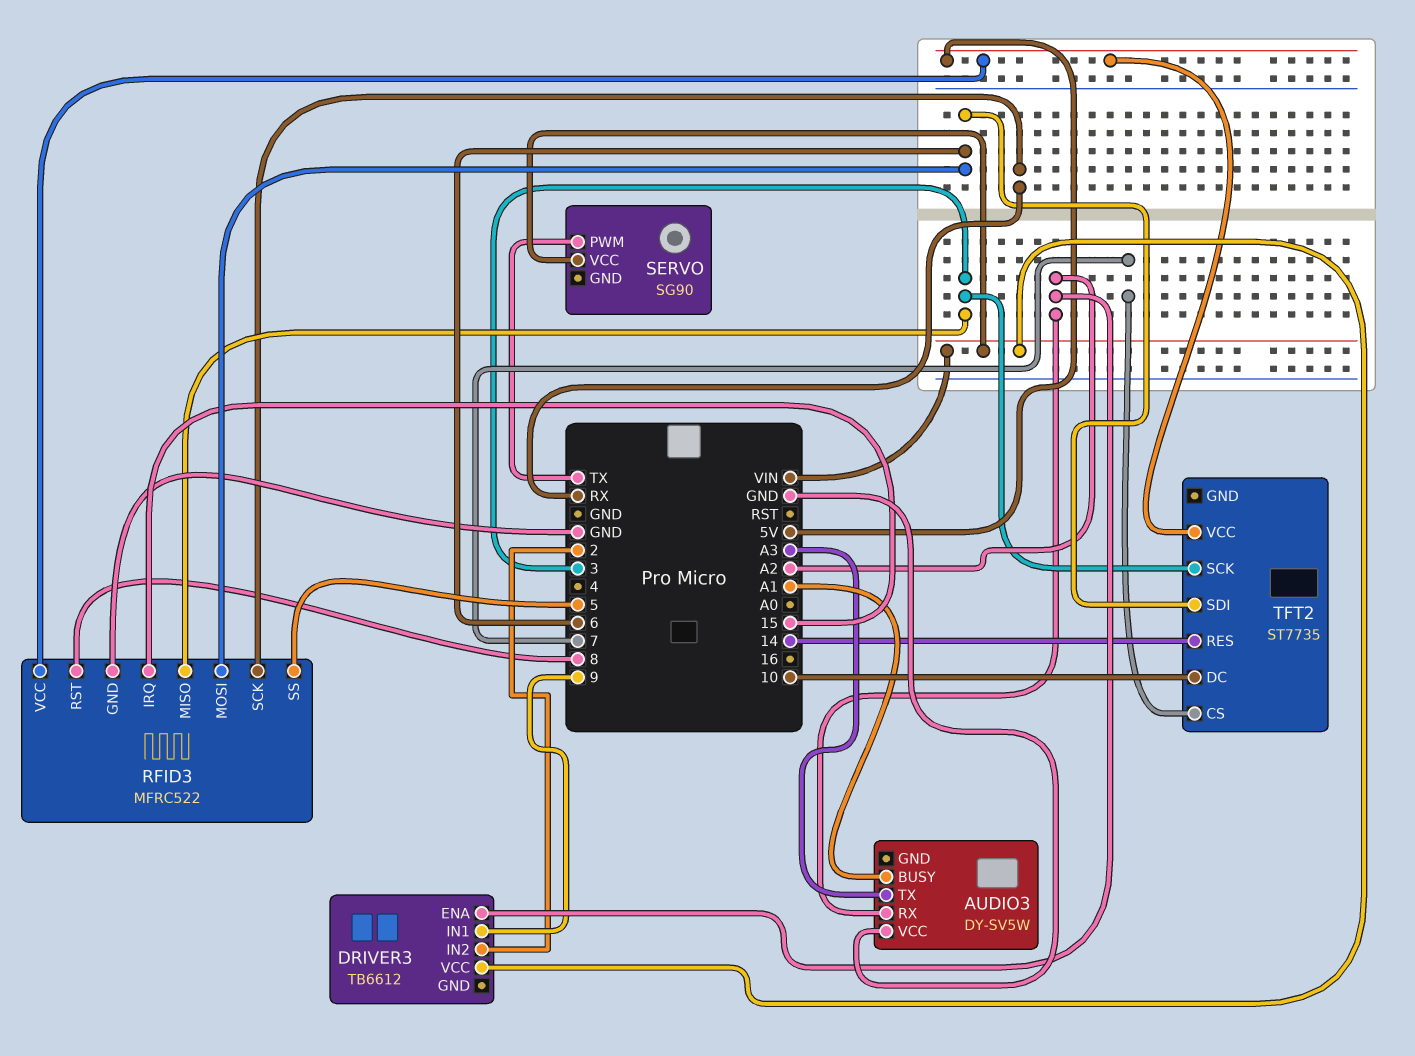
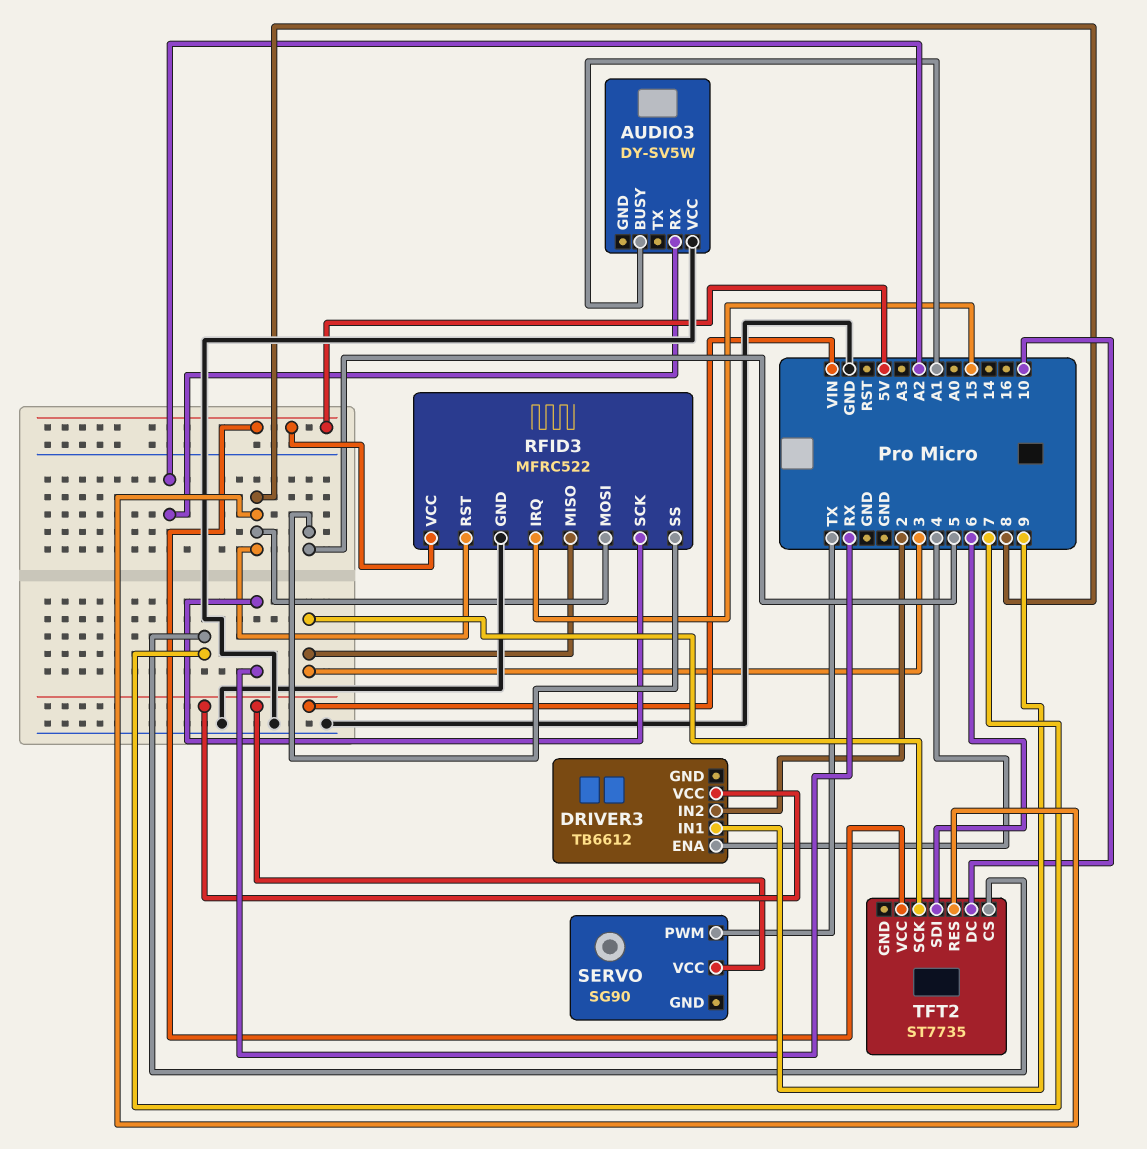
AUDIO3 pin TX: A3 -> none
DRIVER3 pin ENA: A2 -> 4
RFID3 pin MOSI: 6 -> 8
TFT2 pin RES: 14 -> 8

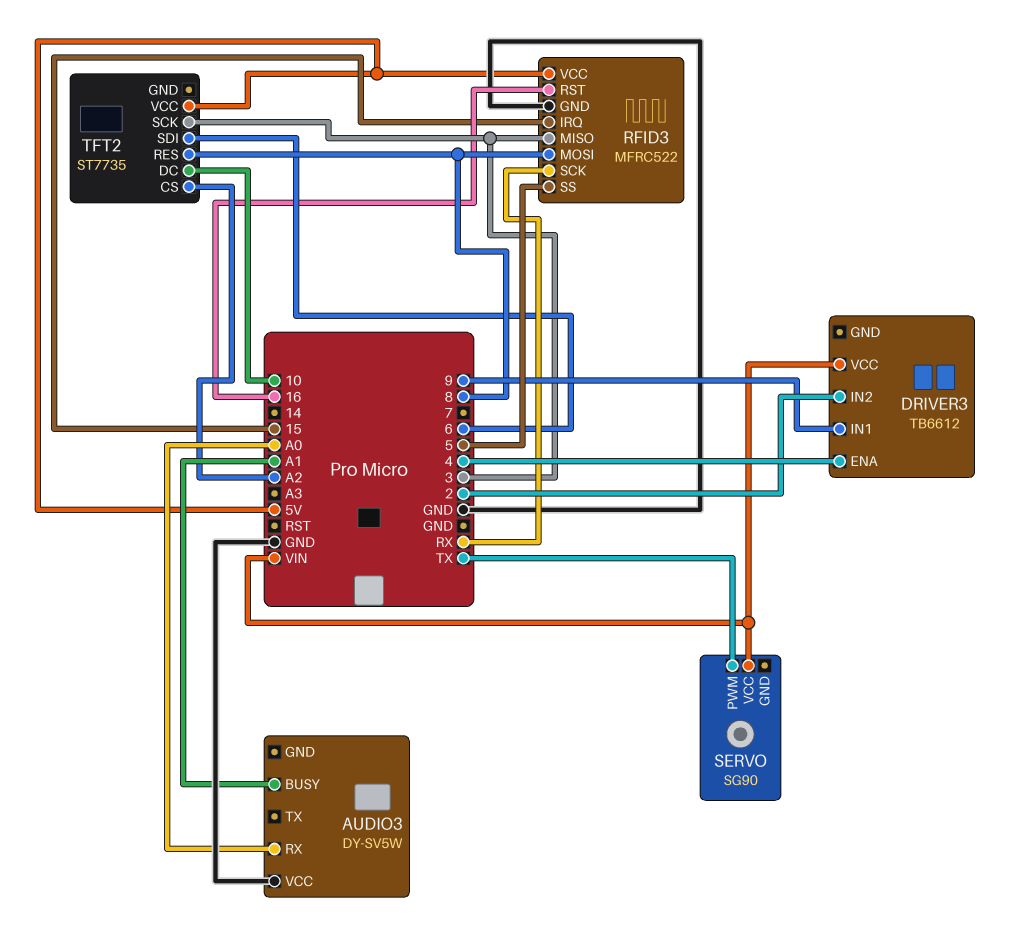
AUDIO3 pin RX: A2 -> A0
RFID3 pin RST: 8 -> 16
TFT2 pin CS: 7 -> A2

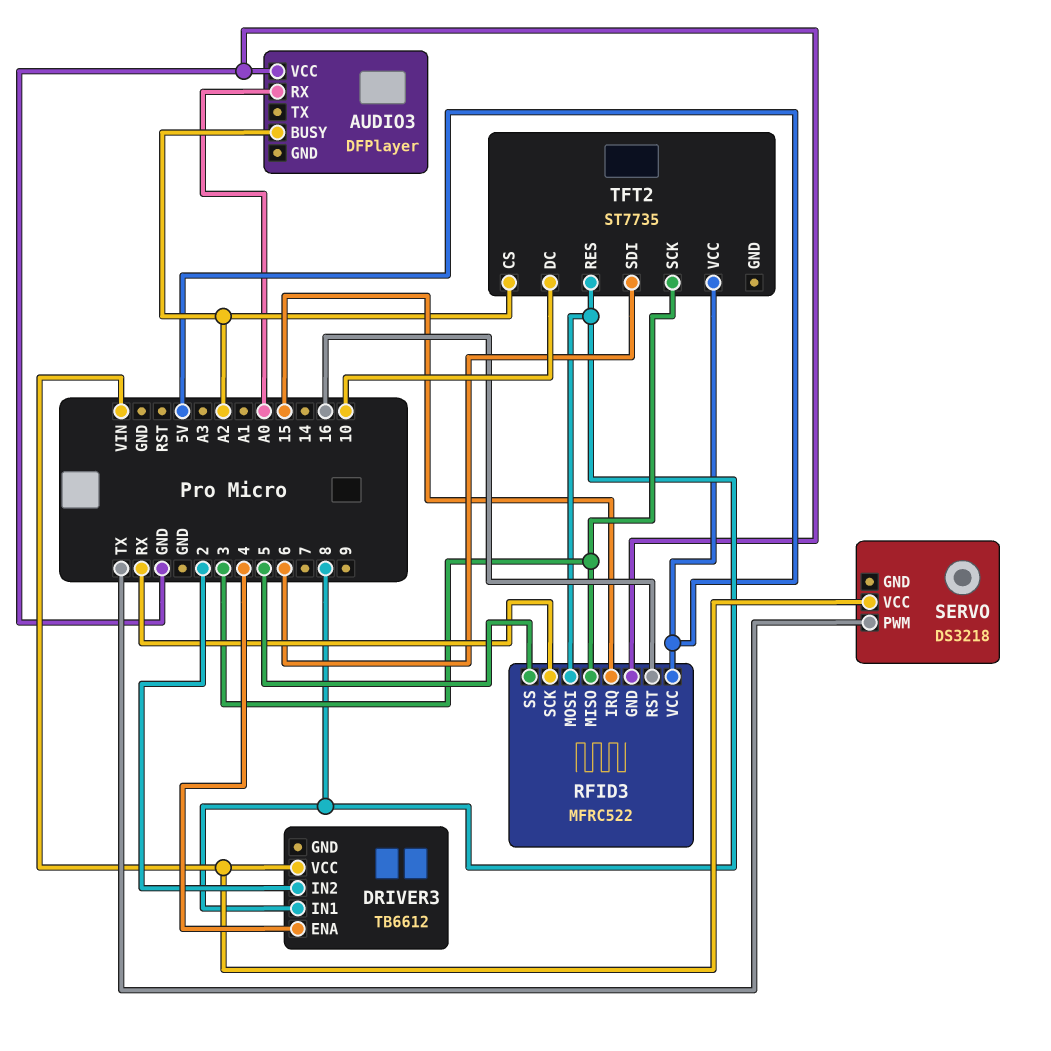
AUDIO3: DY-SV5W -> DFPlayer
AUDIO3 pin BUSY: A1 -> A2
DRIVER3 pin IN1: 9 -> 8
SERVO: SG90 -> DS3218

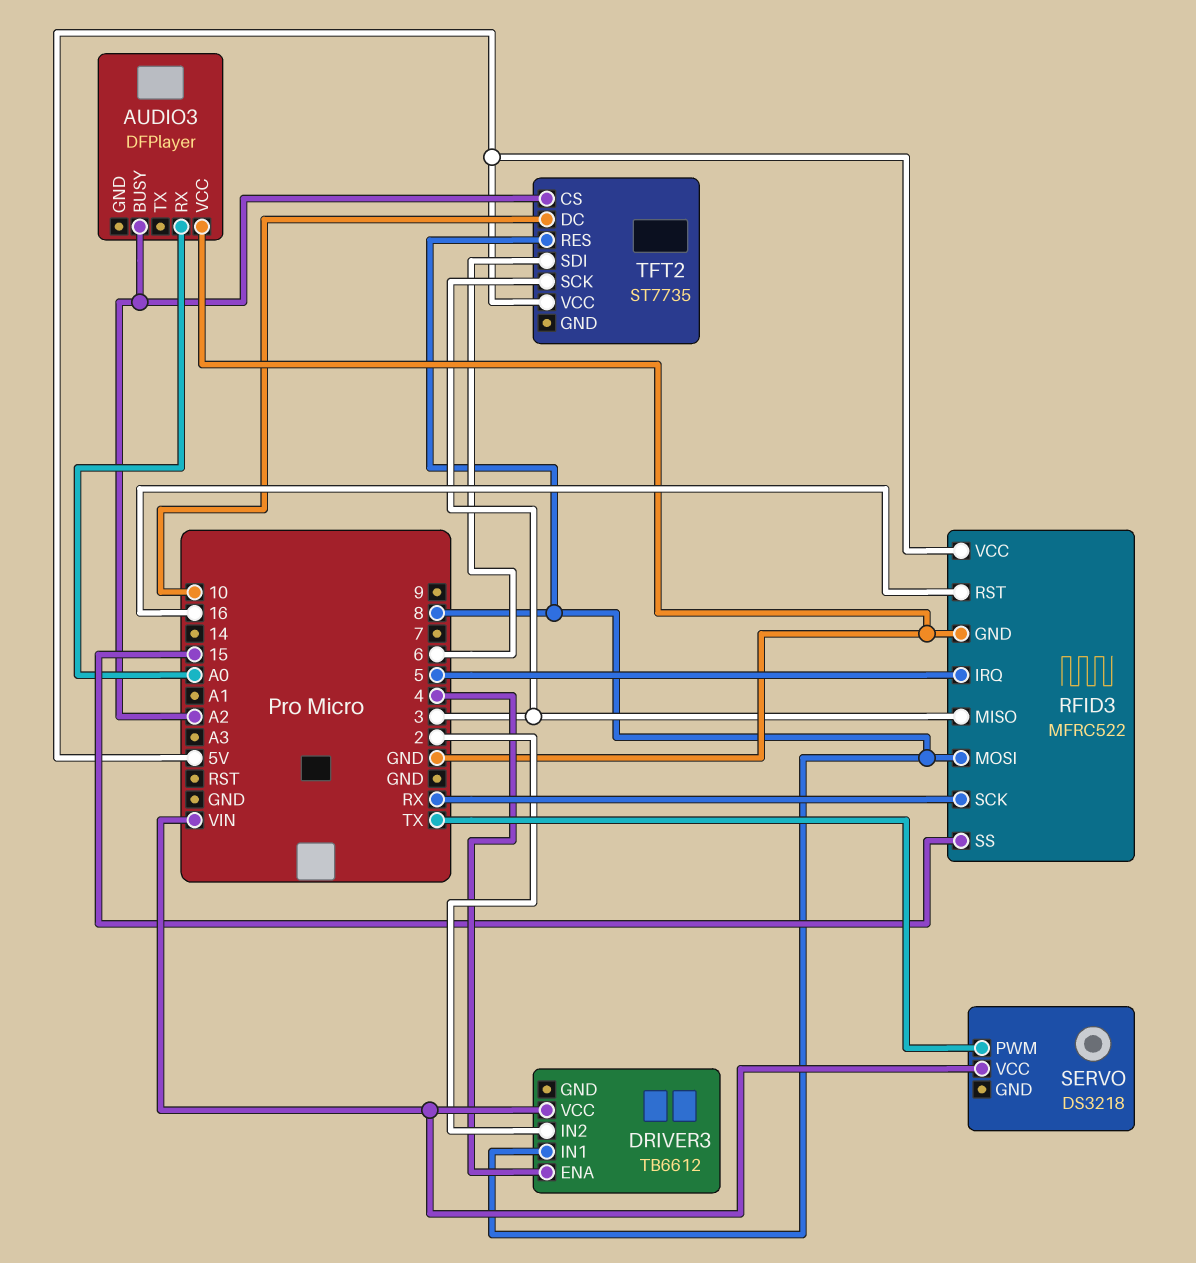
RFID3 pin IRQ: 15 -> 5
RFID3 pin SS: 5 -> 15

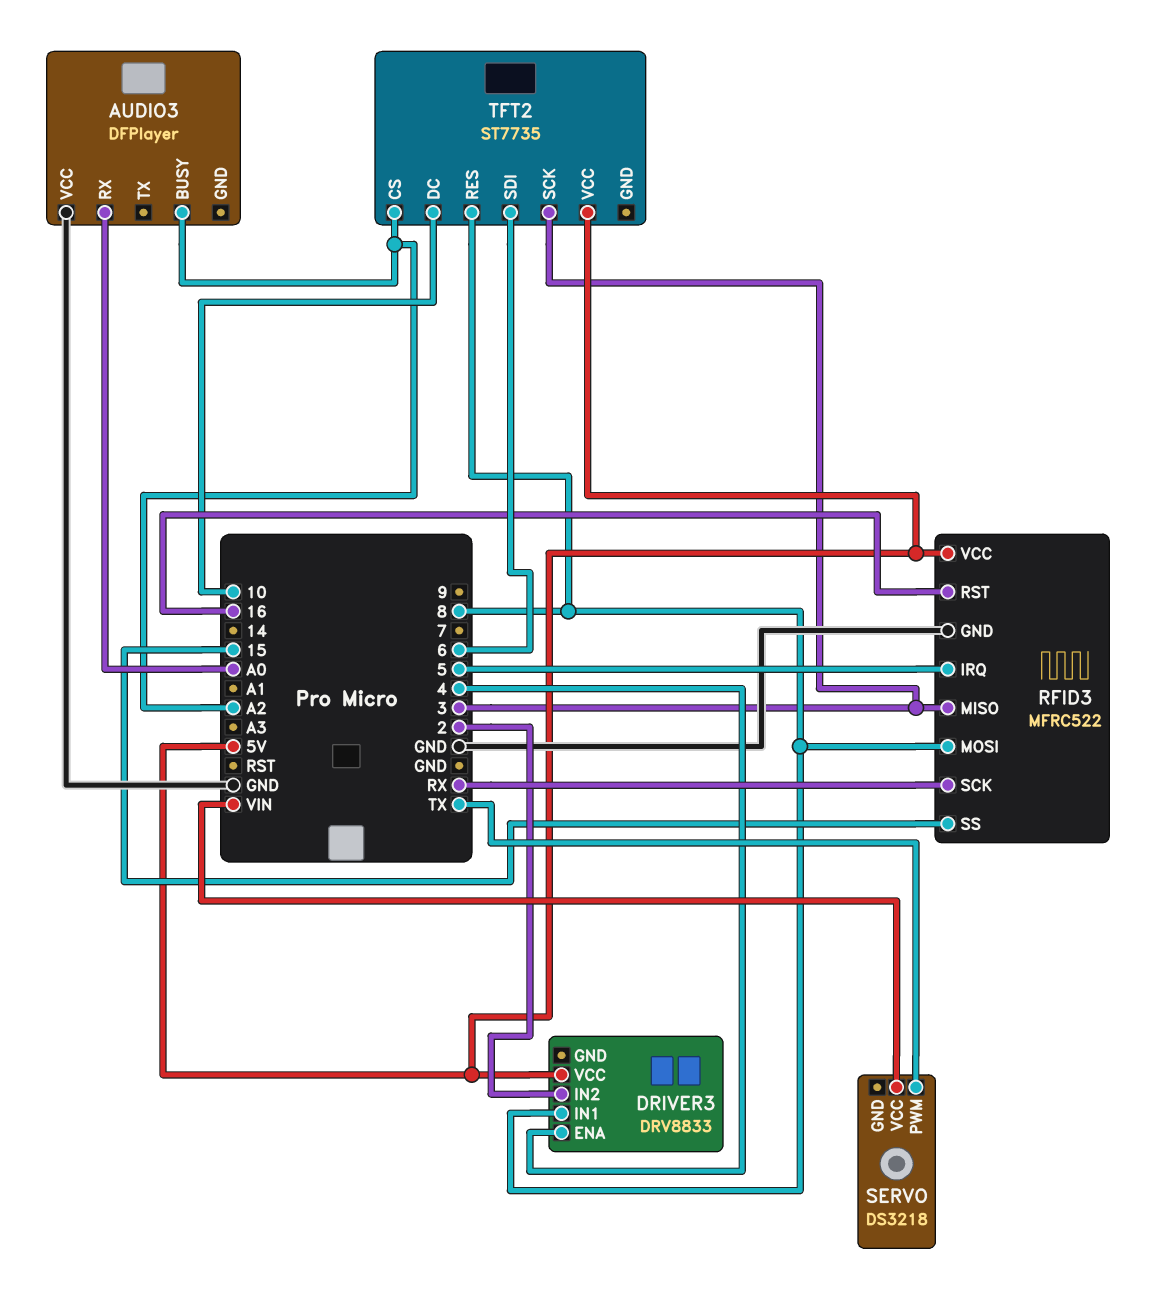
DRIVER3: TB6612 -> DRV8833
DRIVER3 pin VCC: VIN -> 5V

